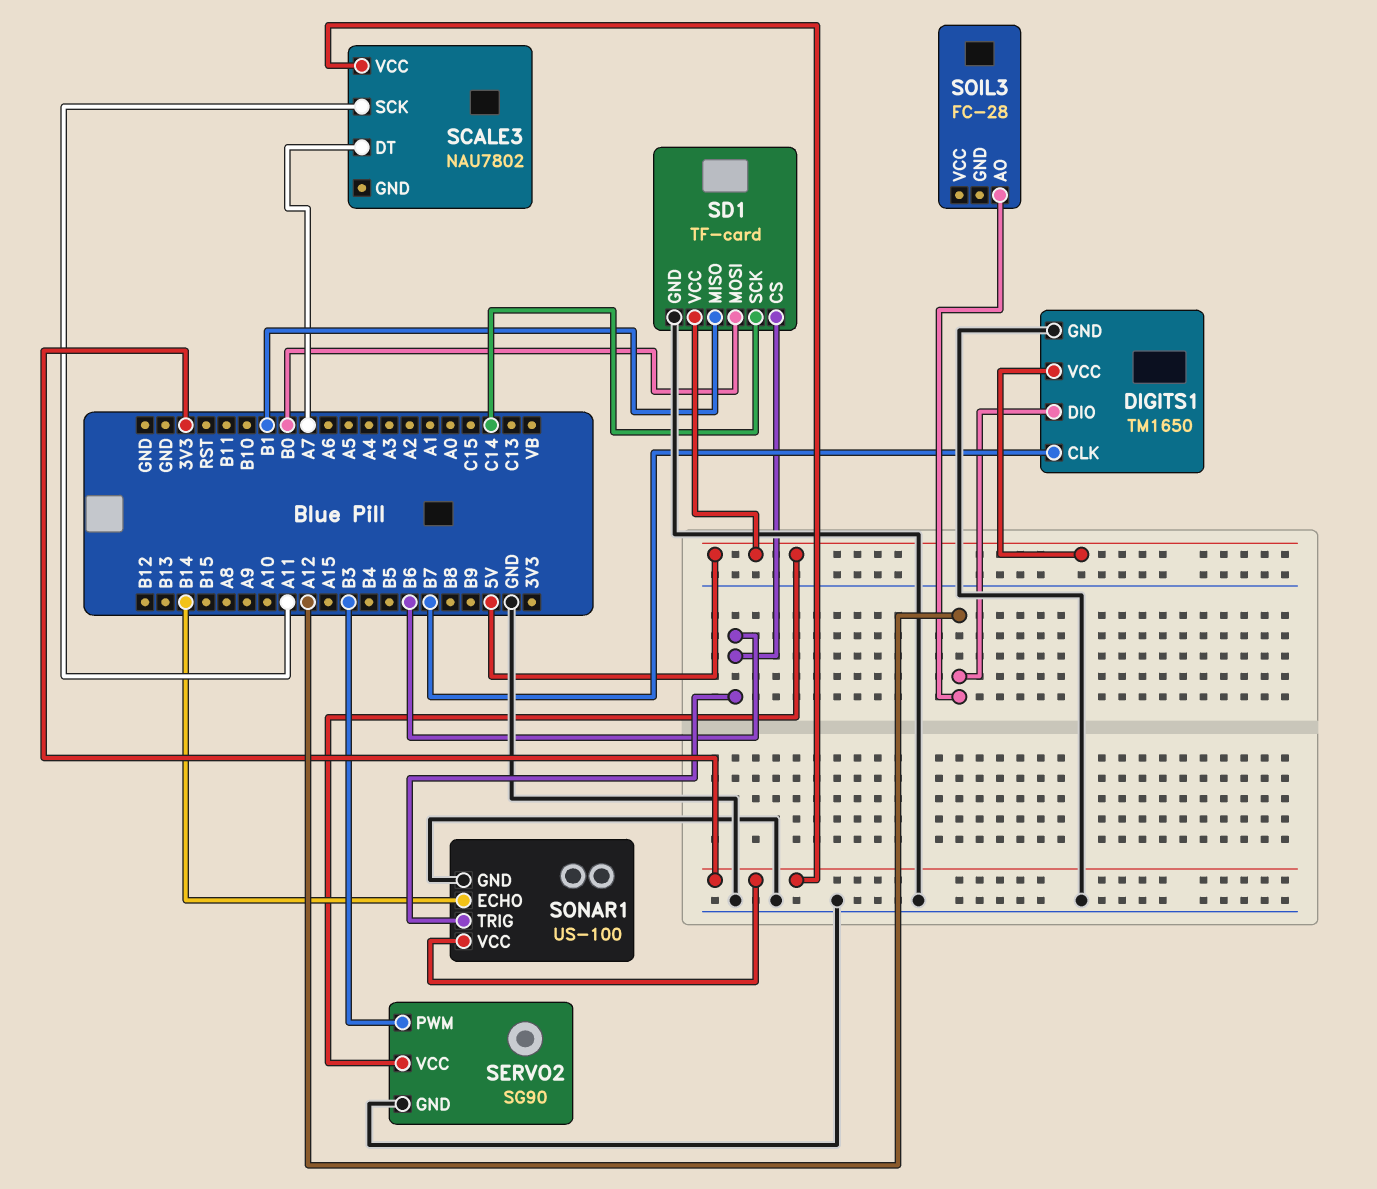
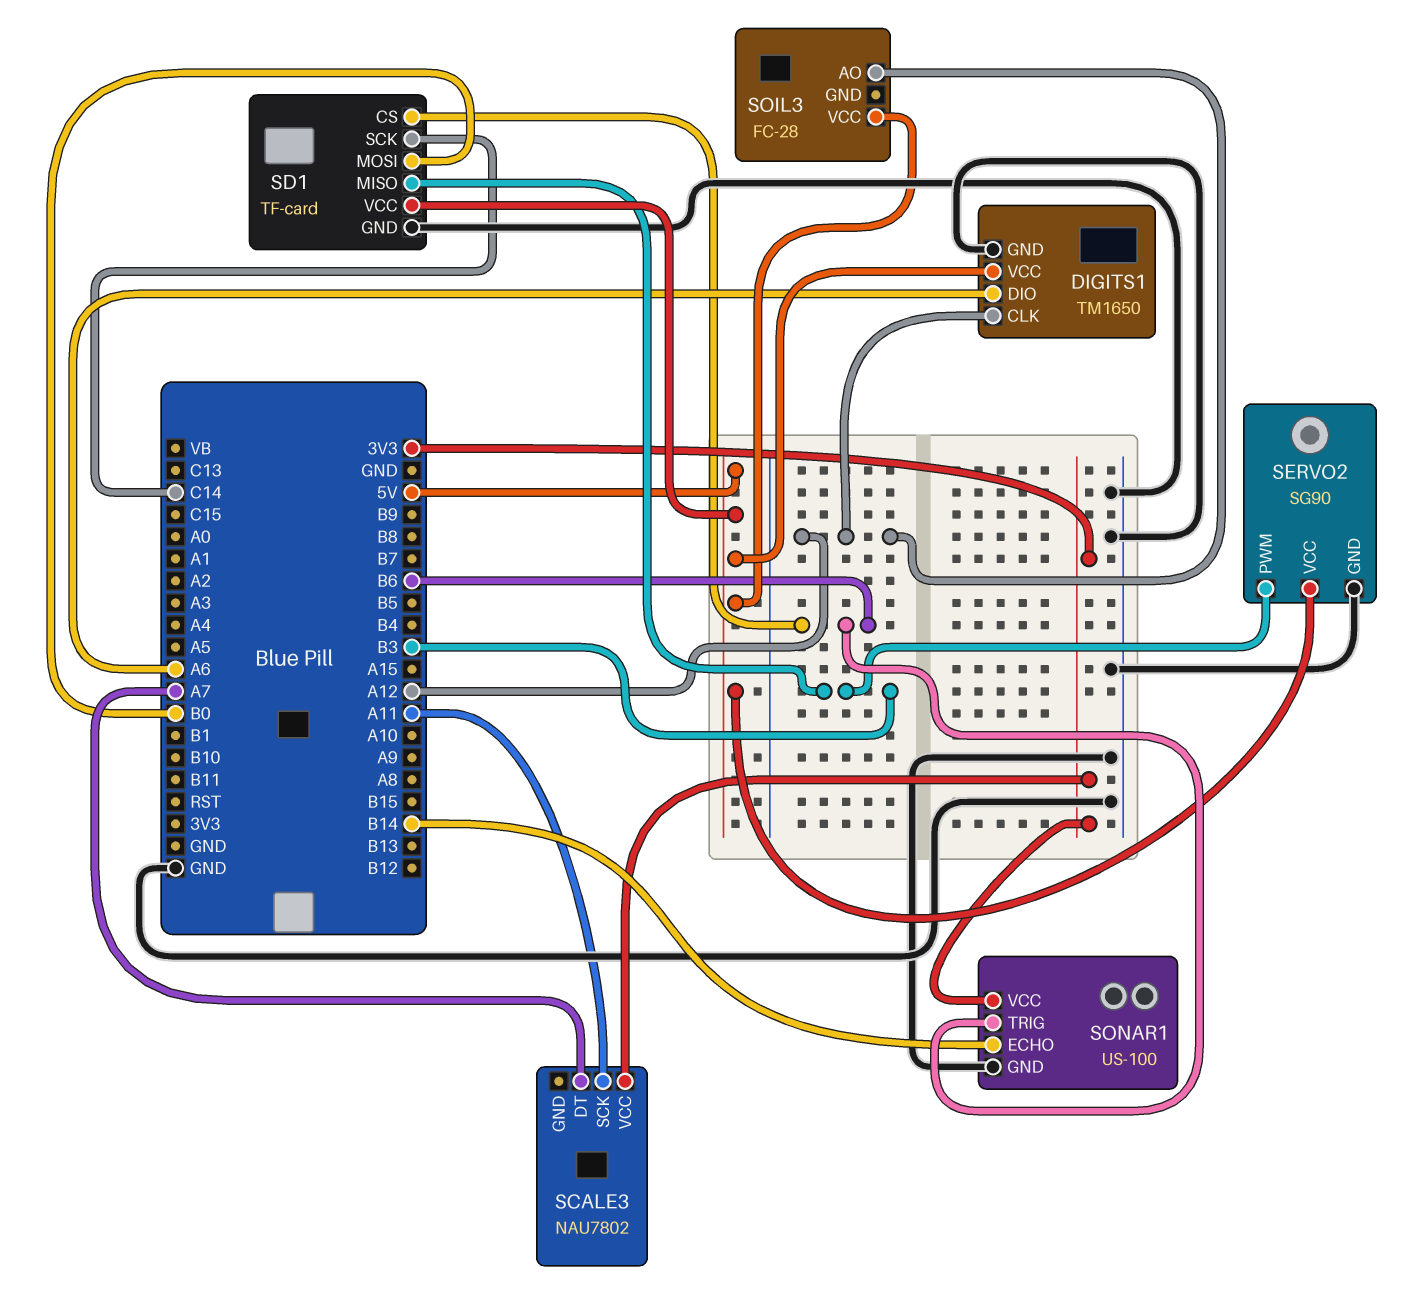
DIGITS1 pin CLK: B7 -> A12
DIGITS1 pin DIO: A12 -> A6
SD1 pin MISO: B1 -> B3
SOIL3 pin VCC: none -> 5V

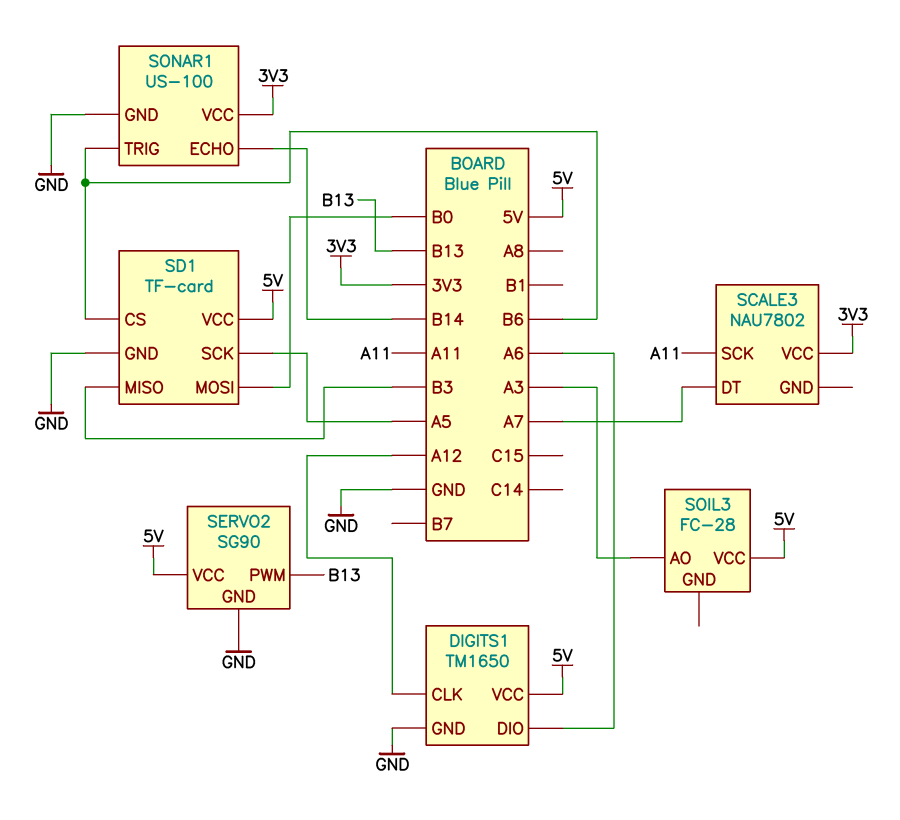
SD1 pin SCK: C14 -> A5
SERVO2 pin PWM: B3 -> B13
SOIL3 pin AO: A12 -> A3

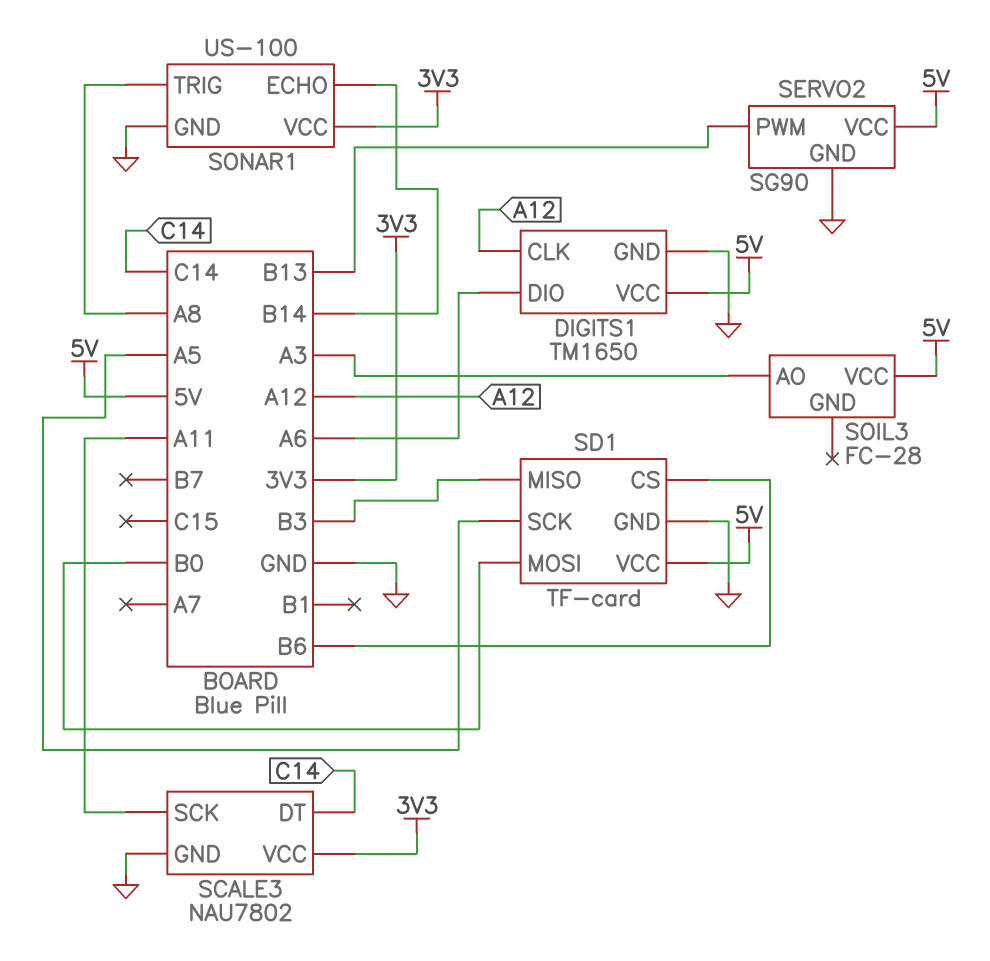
SCALE3 pin DT: A7 -> C14
SCALE3 pin GND: none -> GND
SONAR1 pin TRIG: B6 -> A8

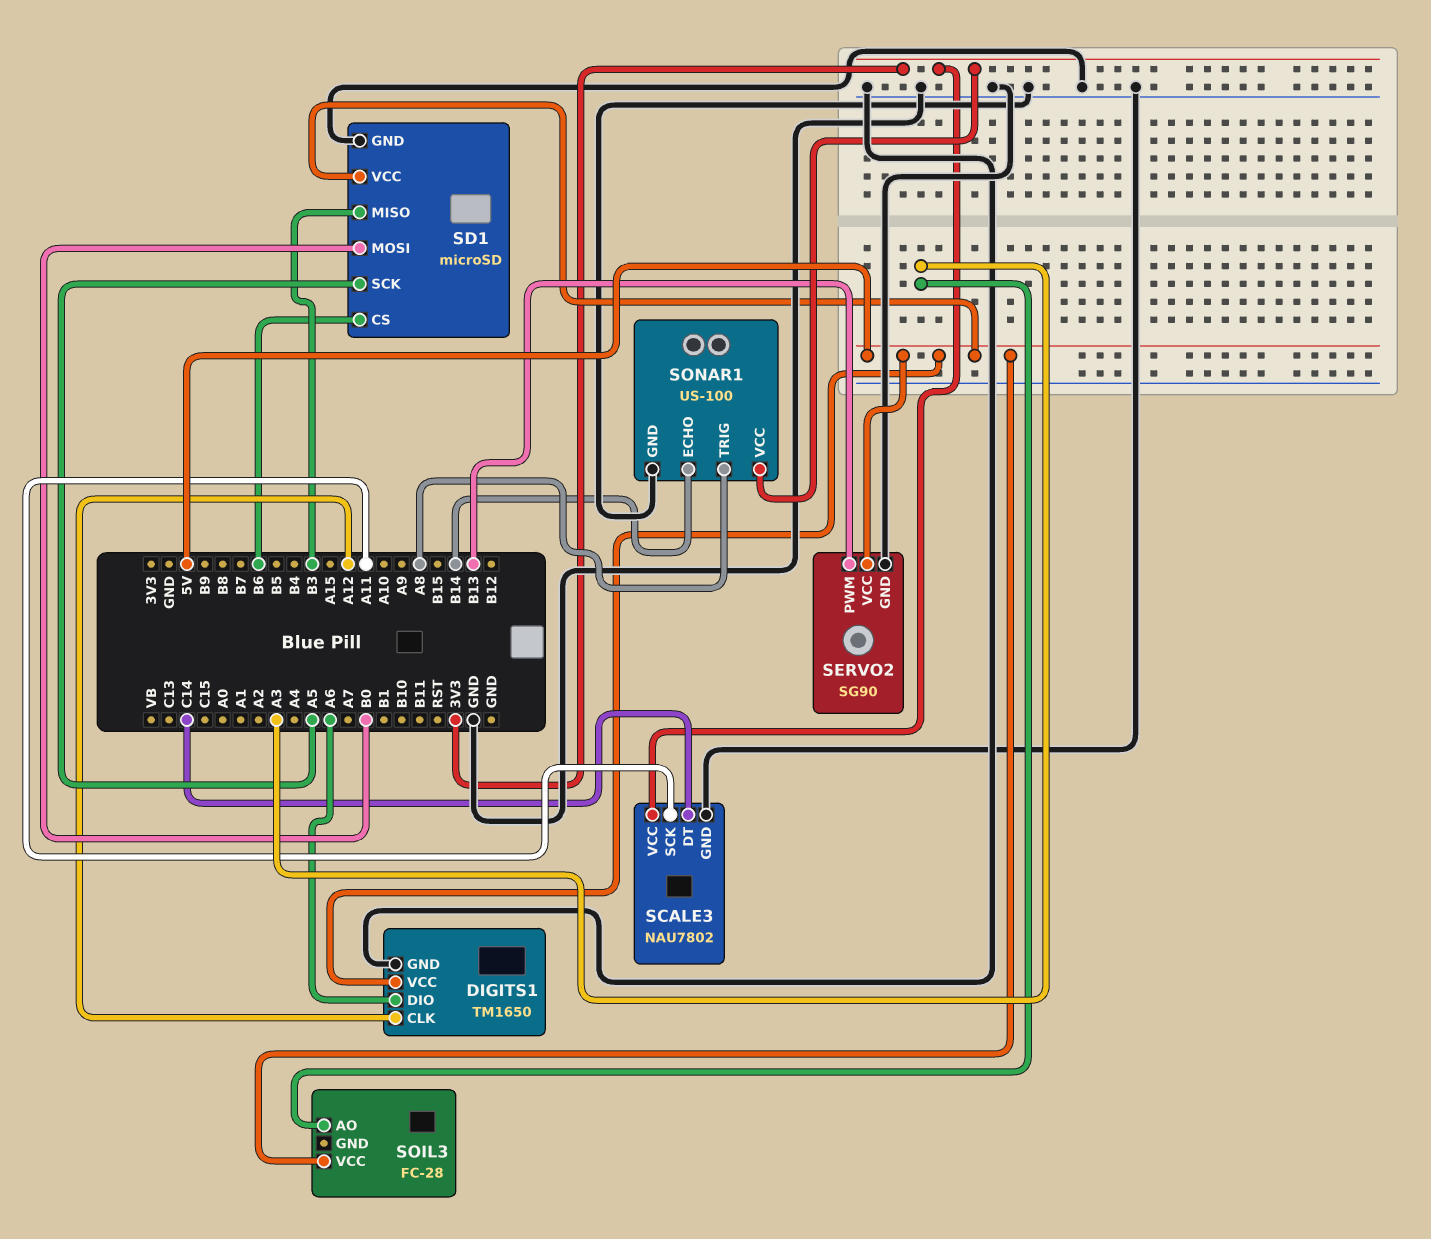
SD1: TF-card -> microSD

